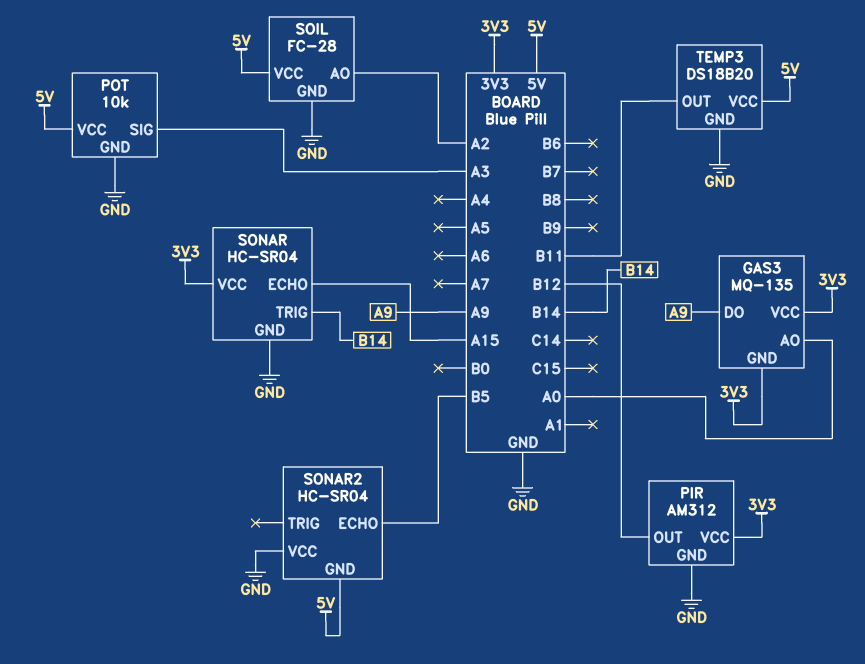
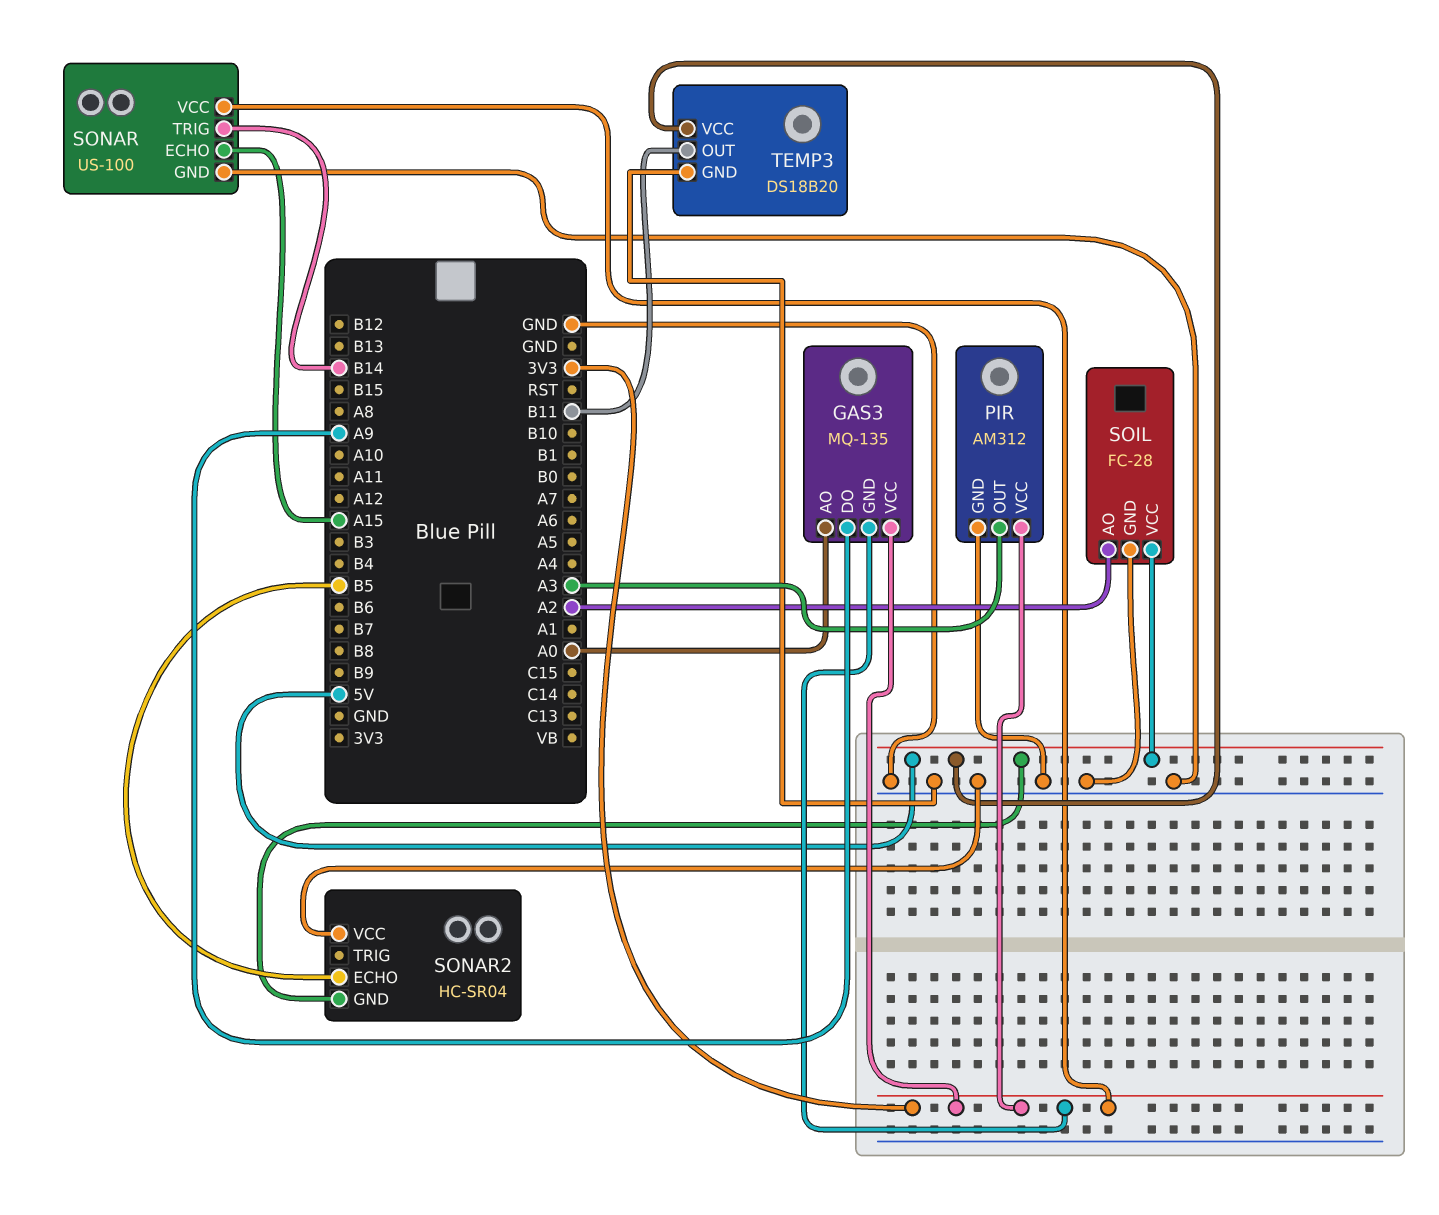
PIR pin OUT: B12 -> A3
POT: 10k -> none
POT pin GND: GND -> none
POT pin SIG: A3 -> none
POT pin VCC: 5V -> none
SONAR: HC-SR04 -> US-100

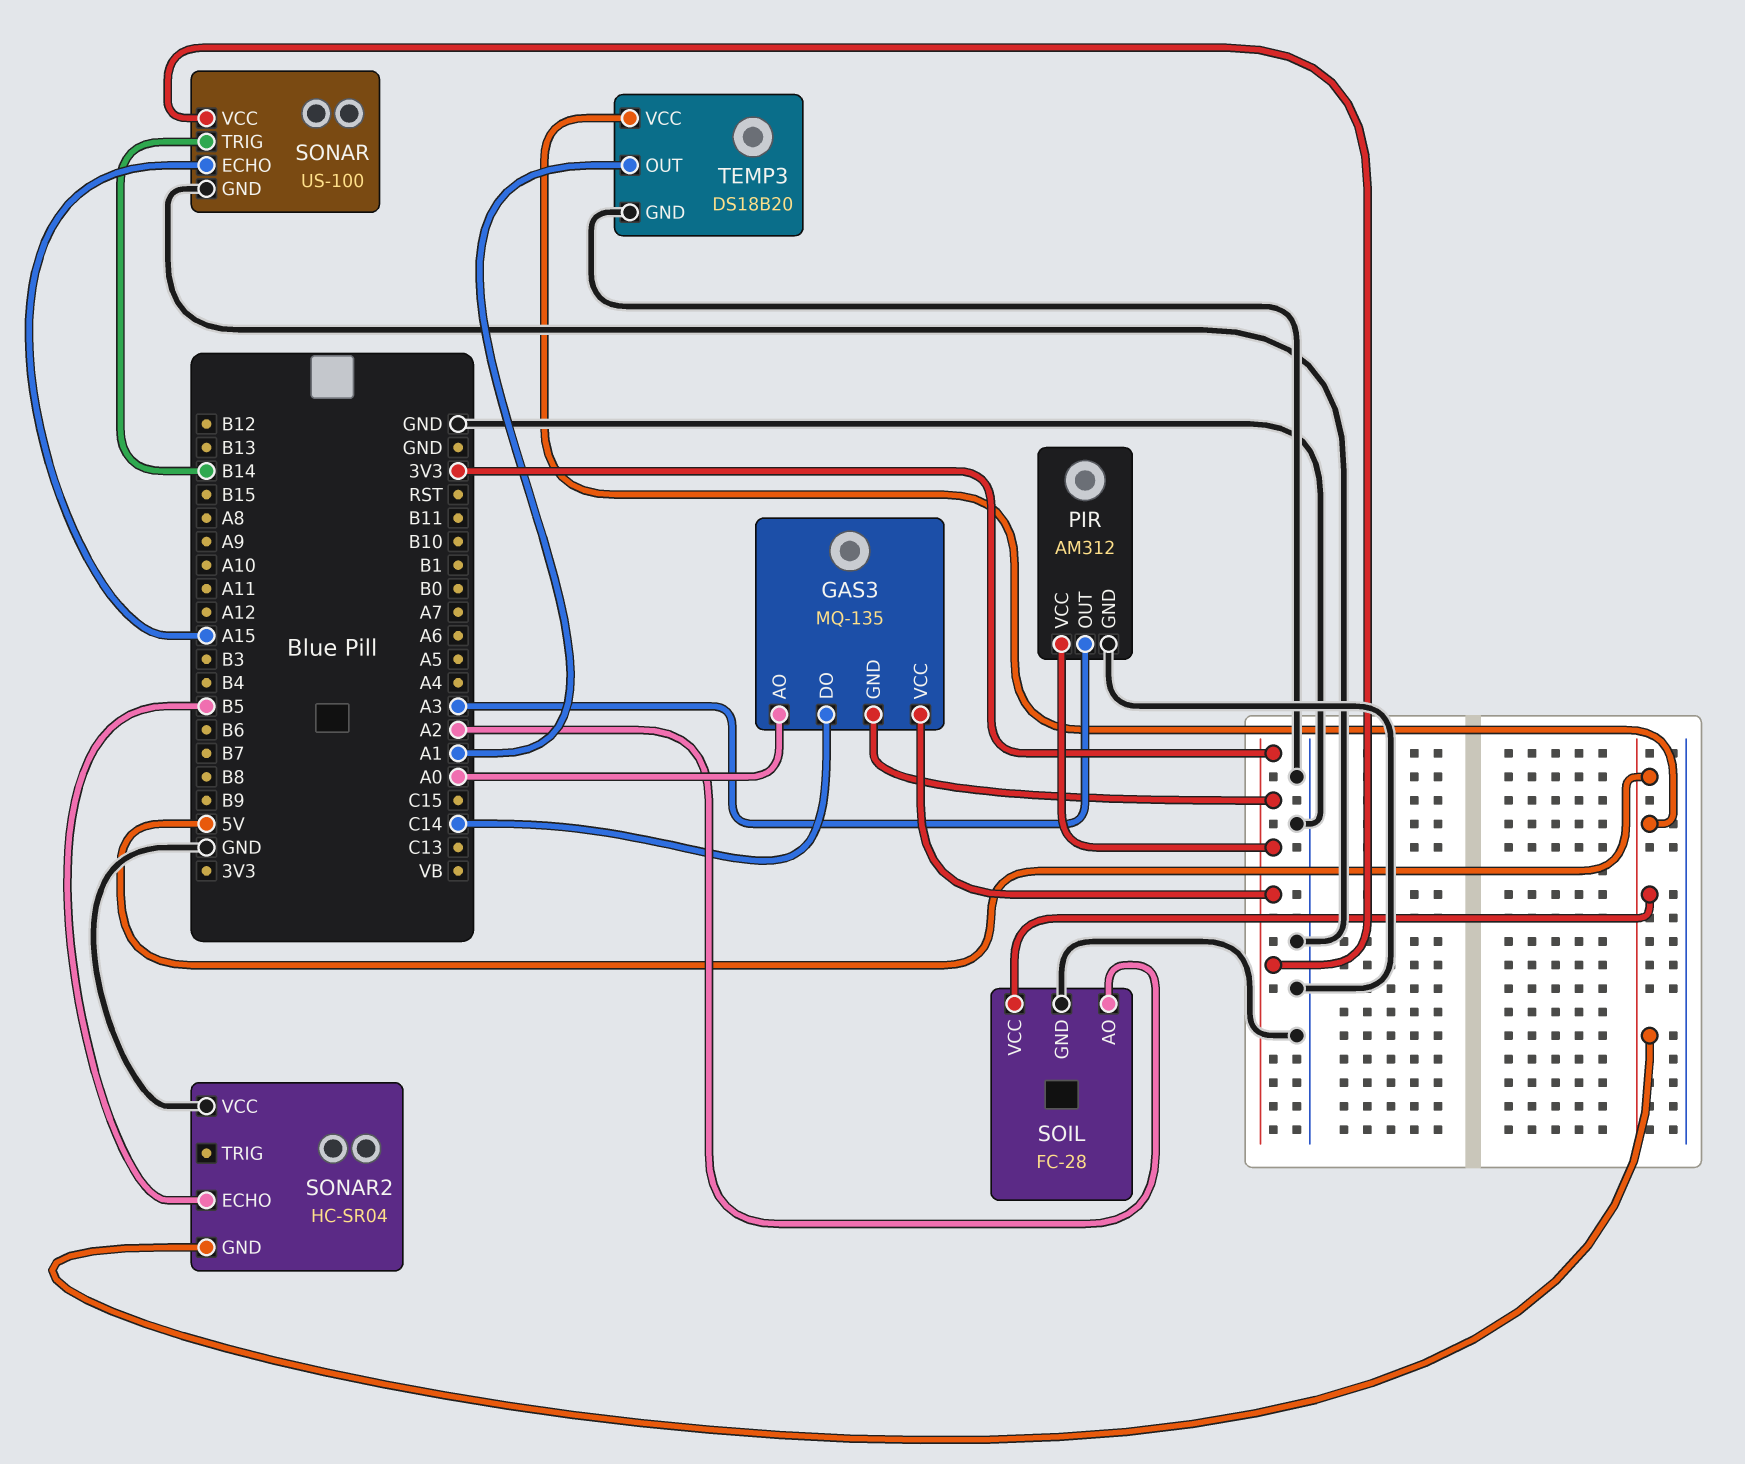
GAS3 pin DO: A9 -> C14
TEMP3 pin OUT: B11 -> A1

